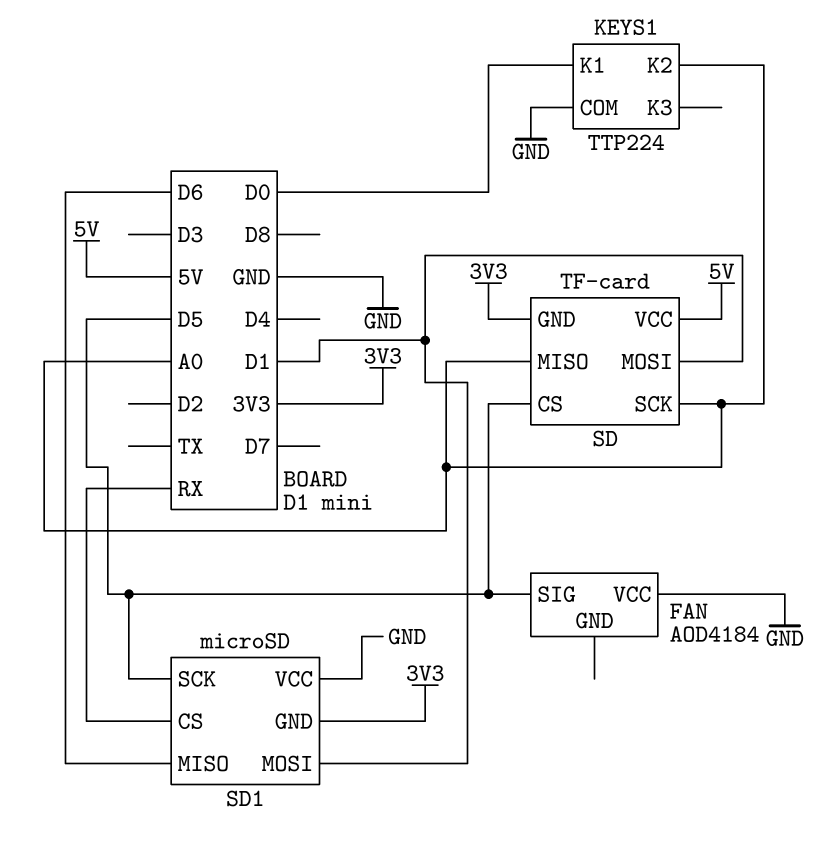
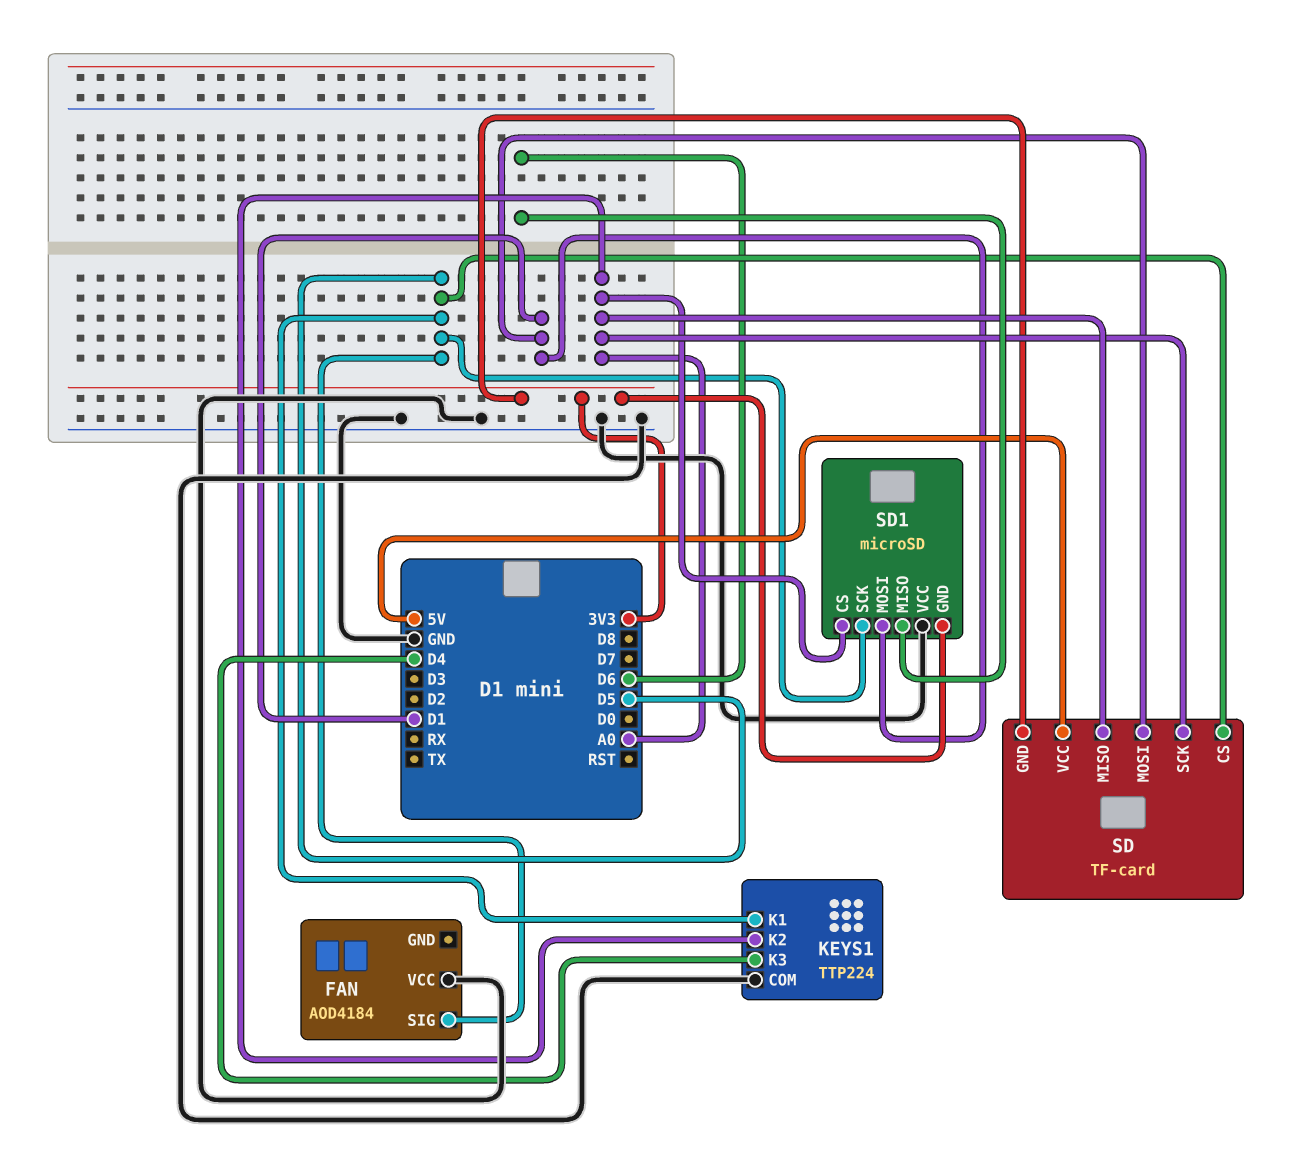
KEYS1 pin K1: D0 -> D5
KEYS1 pin K3: none -> D4
SD1 pin CS: RX -> A0

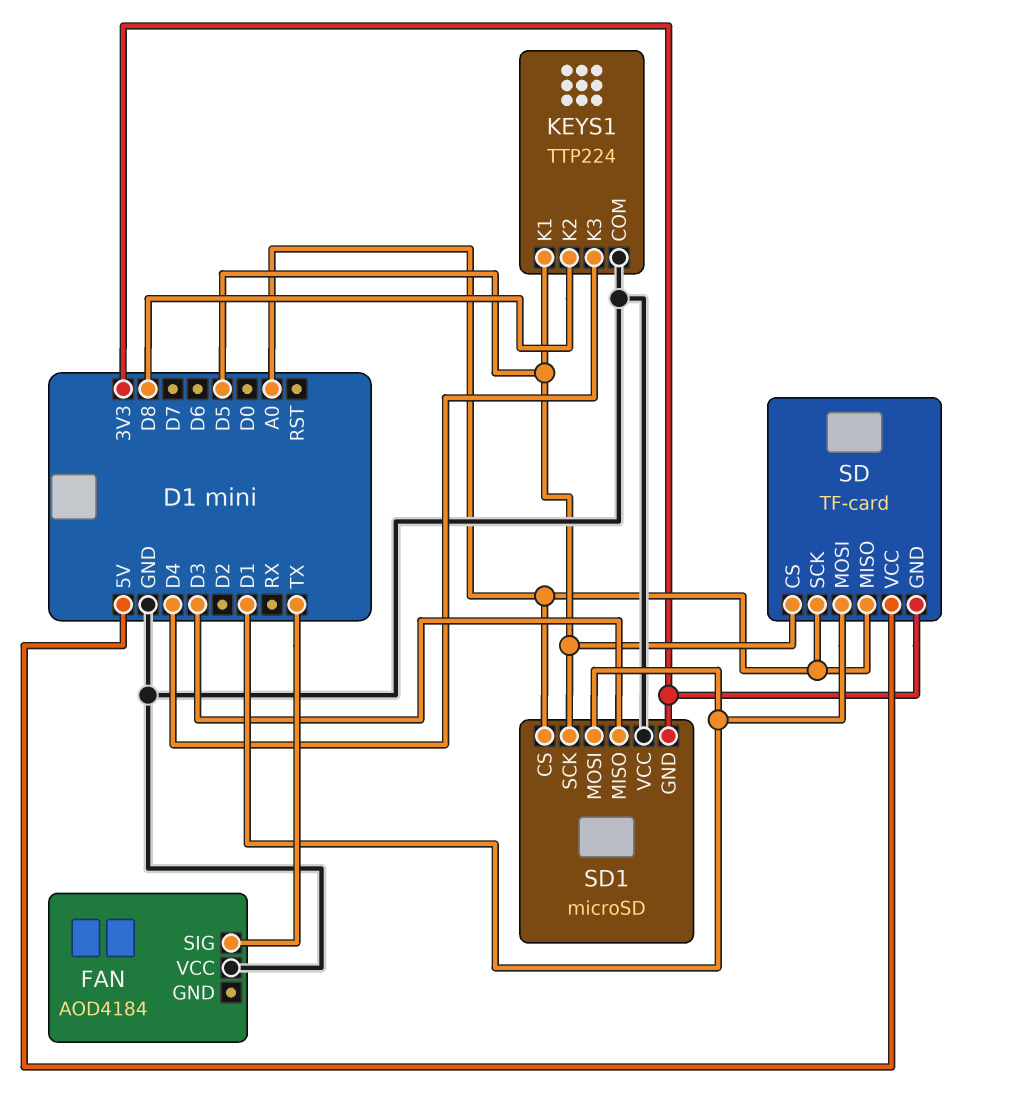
FAN pin SIG: D5 -> TX
KEYS1 pin K2: A0 -> D8
SD1 pin MISO: D6 -> D3

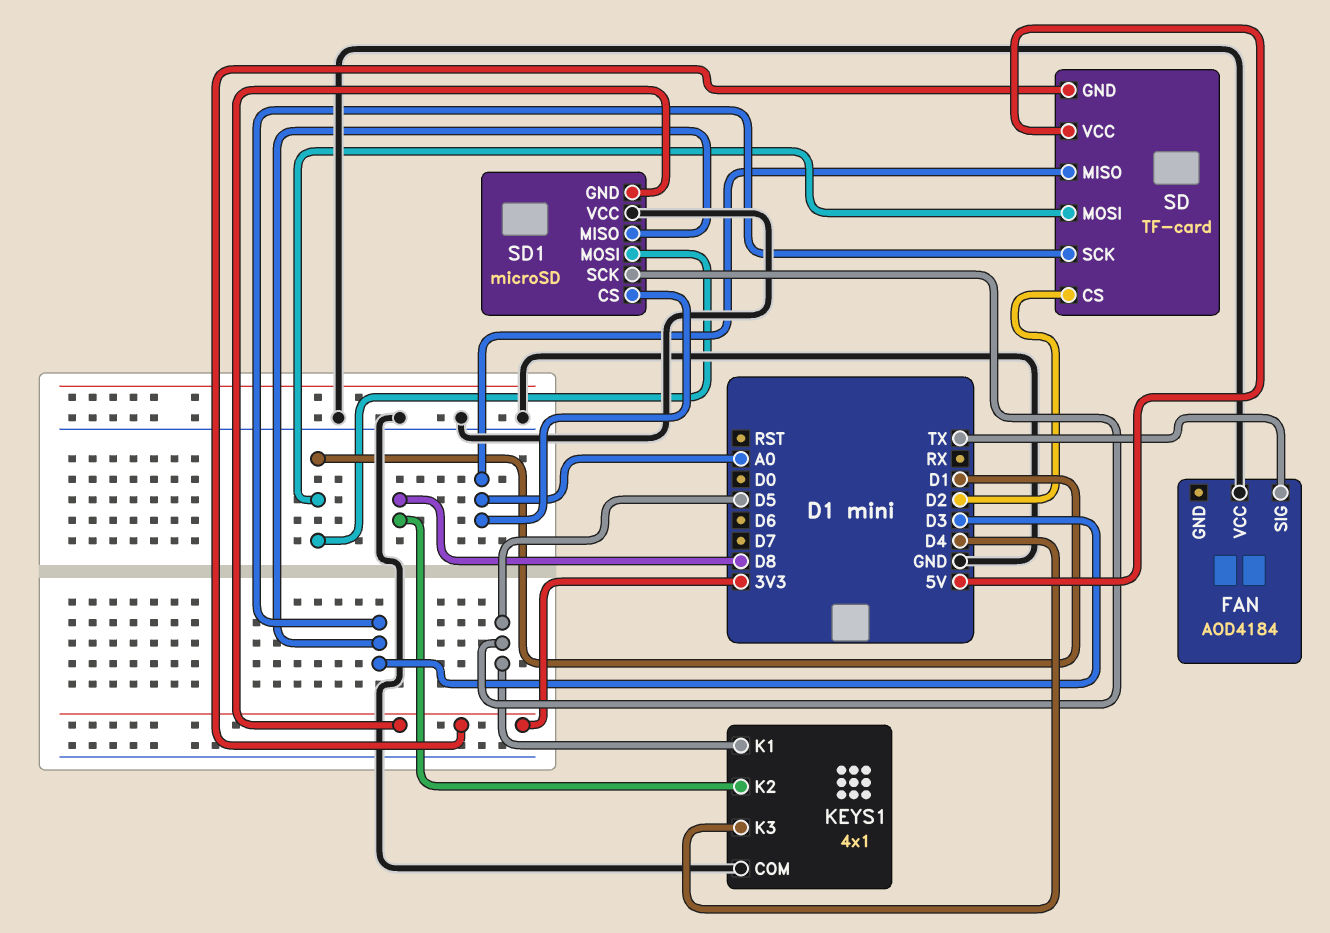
KEYS1: TTP224 -> 4x1
SD pin CS: D5 -> D2
SD pin SCK: A0 -> D3

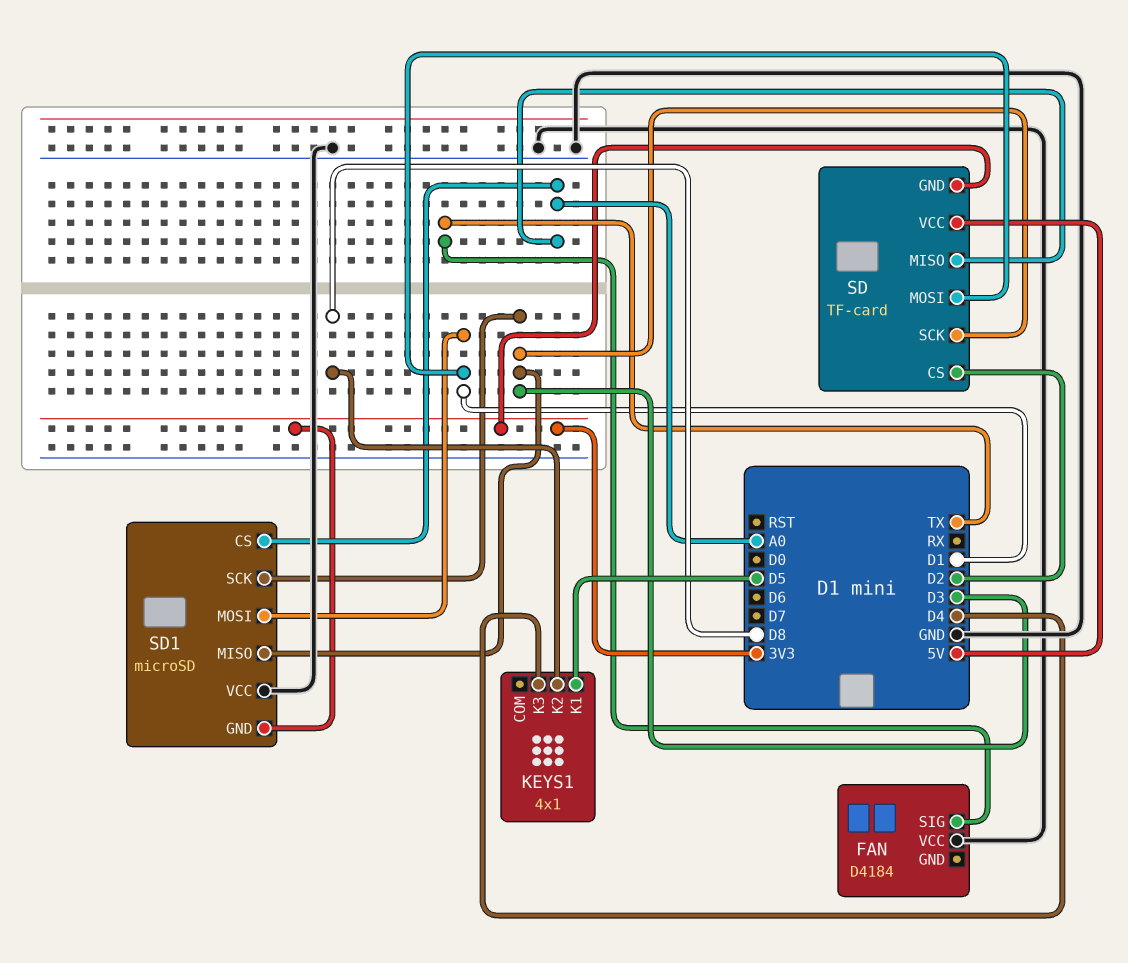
FAN: AOD4184 -> D4184
KEYS1 pin COM: GND -> none
SD1 pin SCK: D5 -> D3

